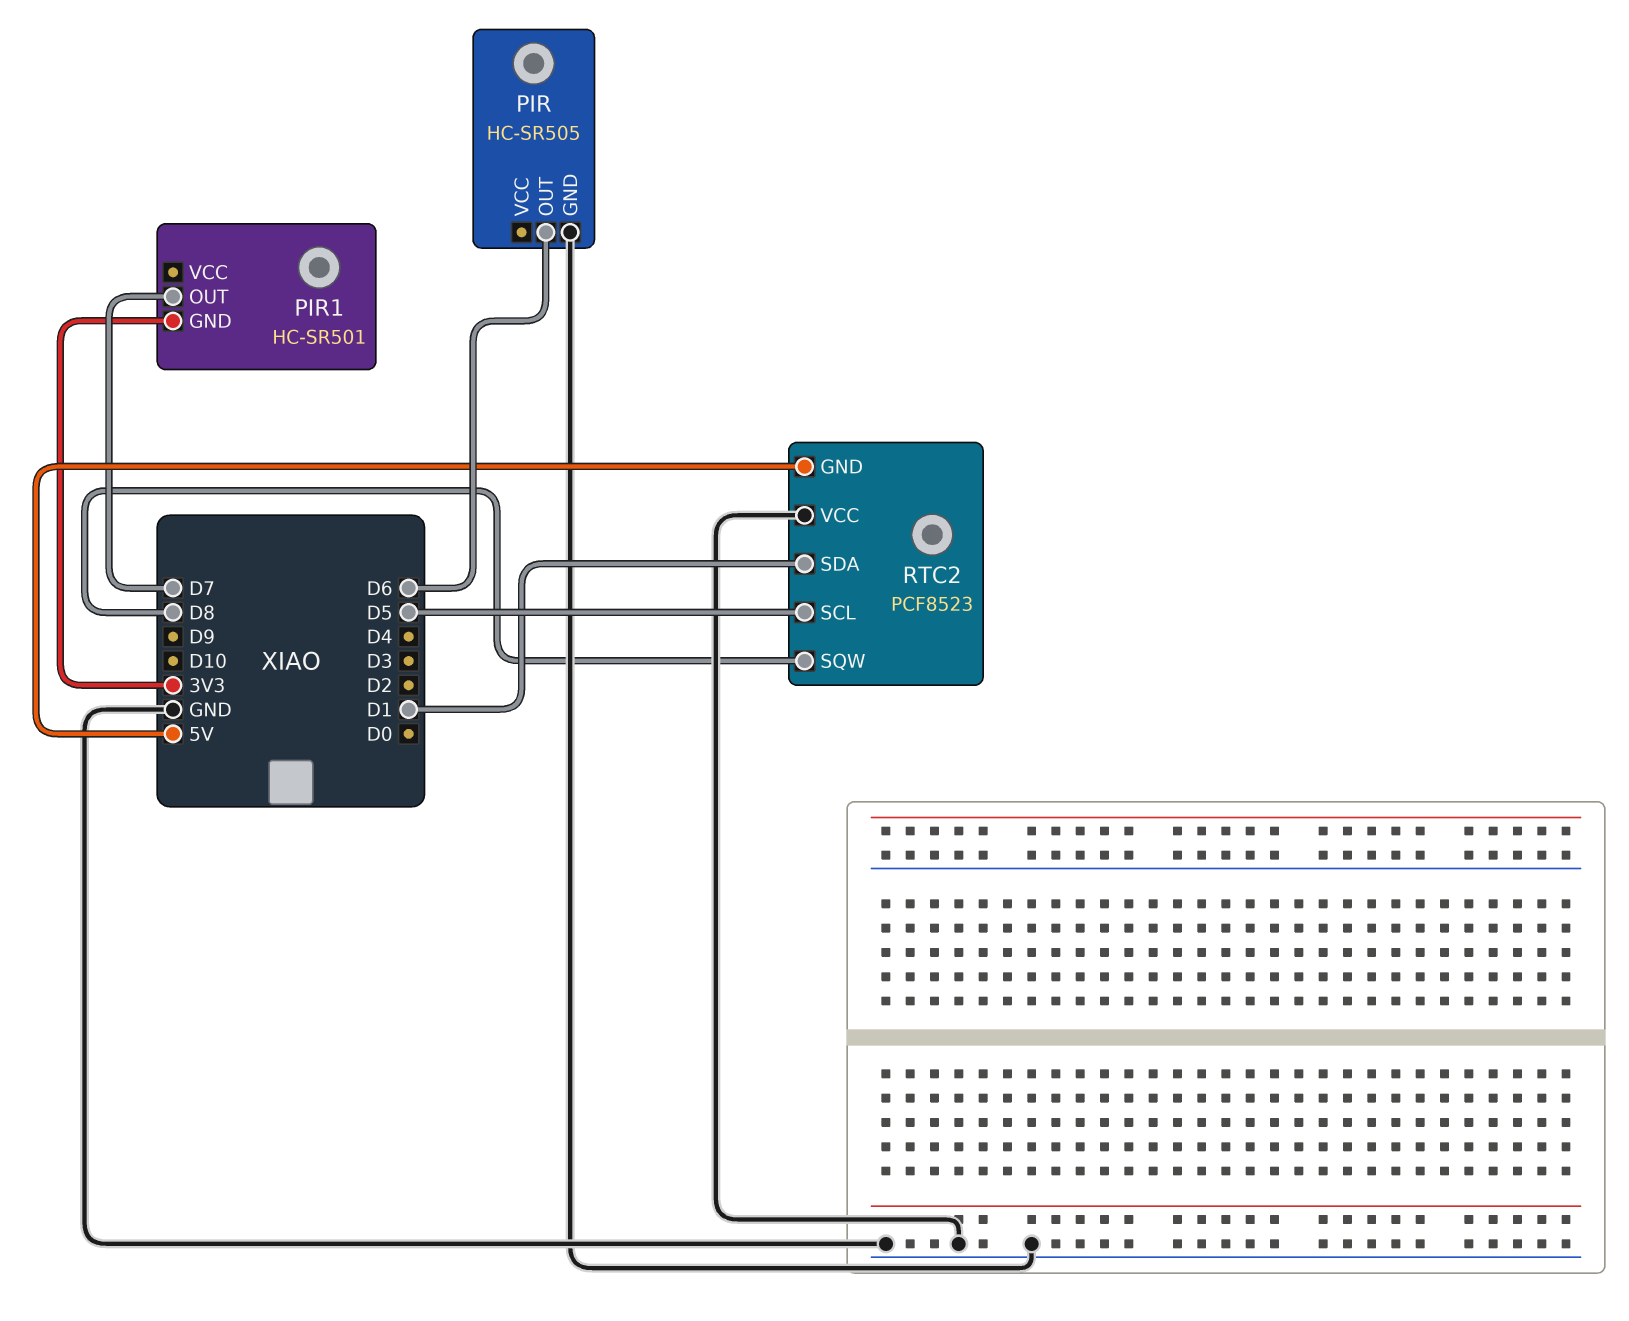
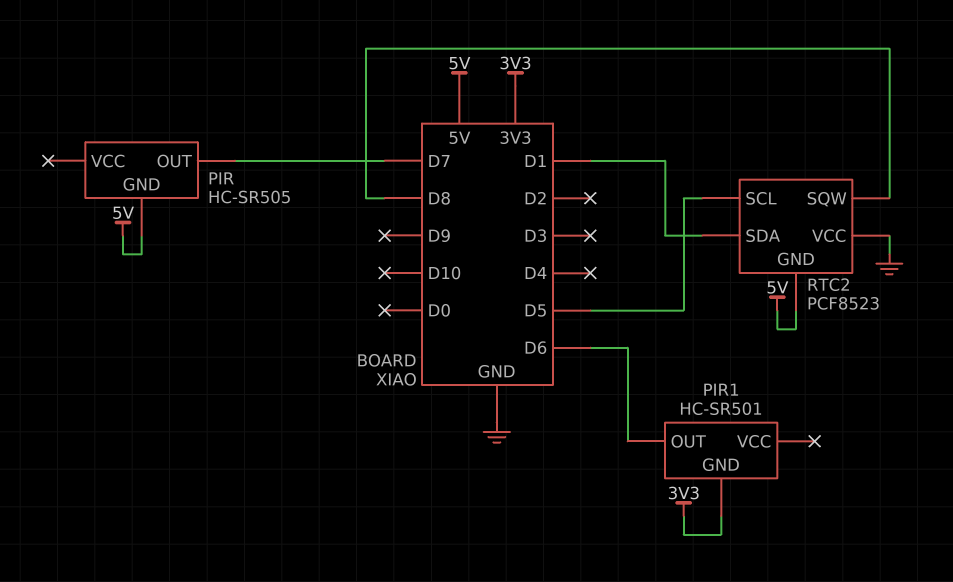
PIR pin GND: GND -> 5V
PIR pin OUT: D6 -> D7
PIR1 pin OUT: D7 -> D6

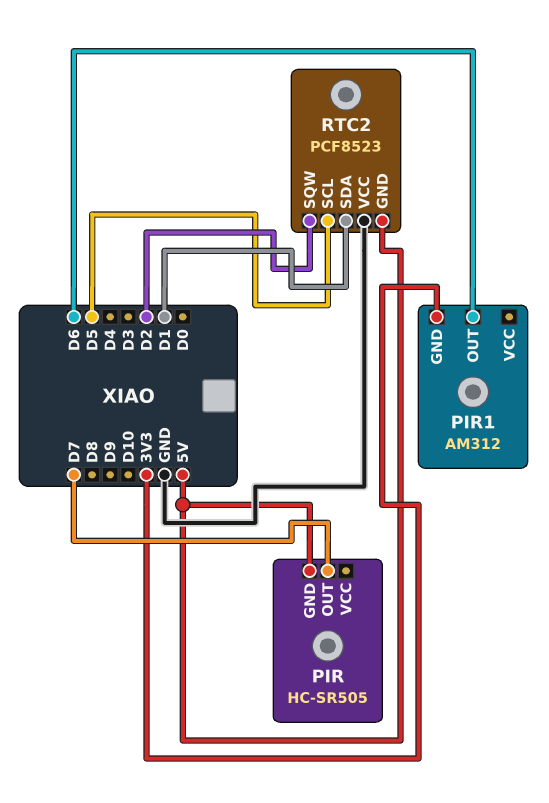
PIR1: HC-SR501 -> AM312
RTC2 pin SQW: D8 -> D2

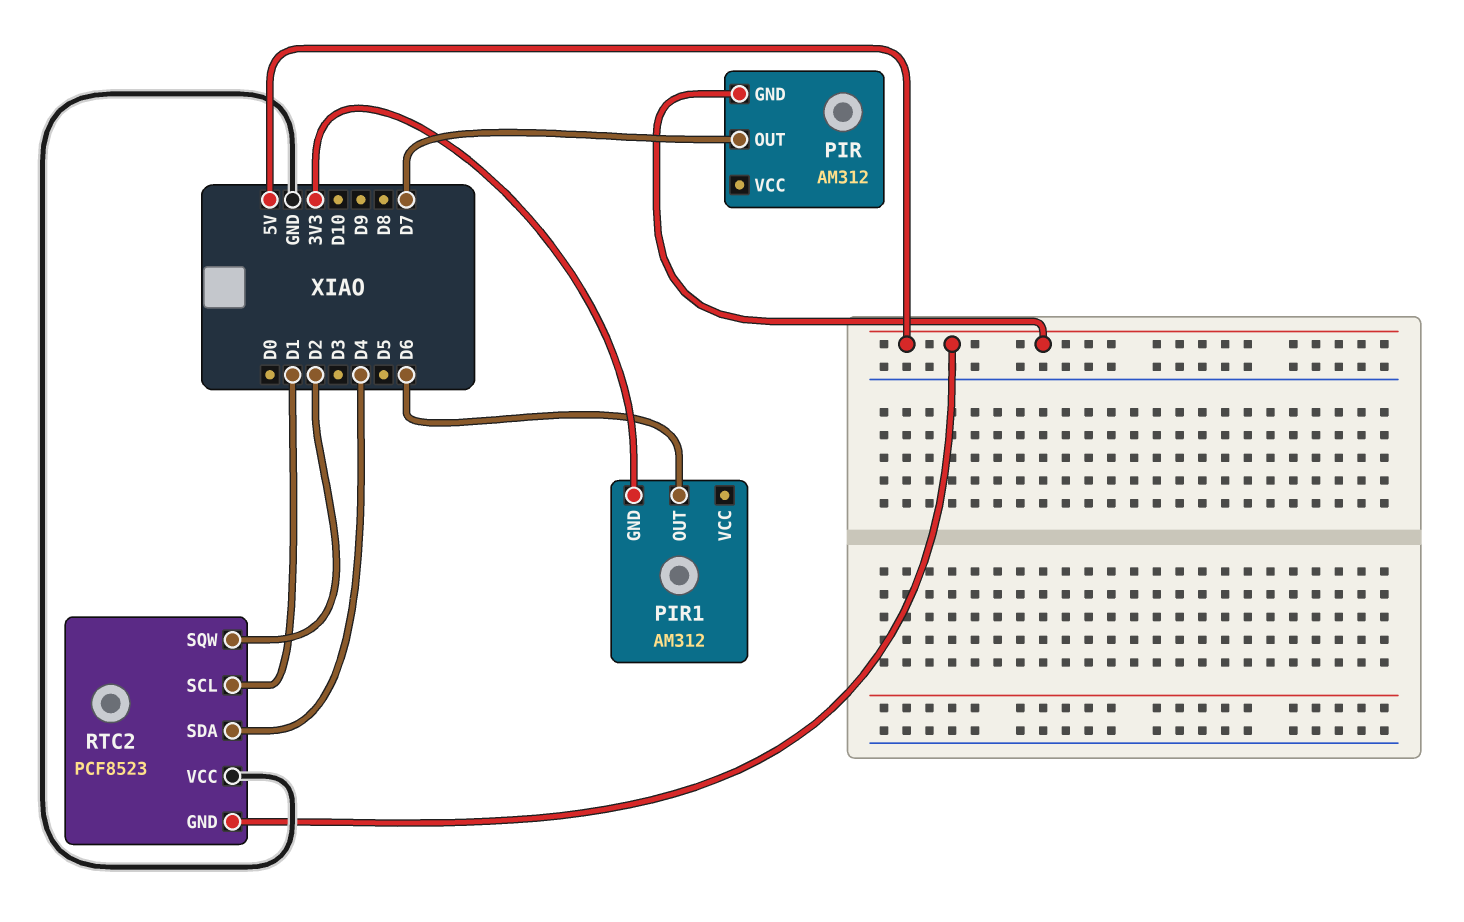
PIR: HC-SR505 -> AM312
RTC2 pin SCL: D5 -> D1
RTC2 pin SDA: D1 -> D4

